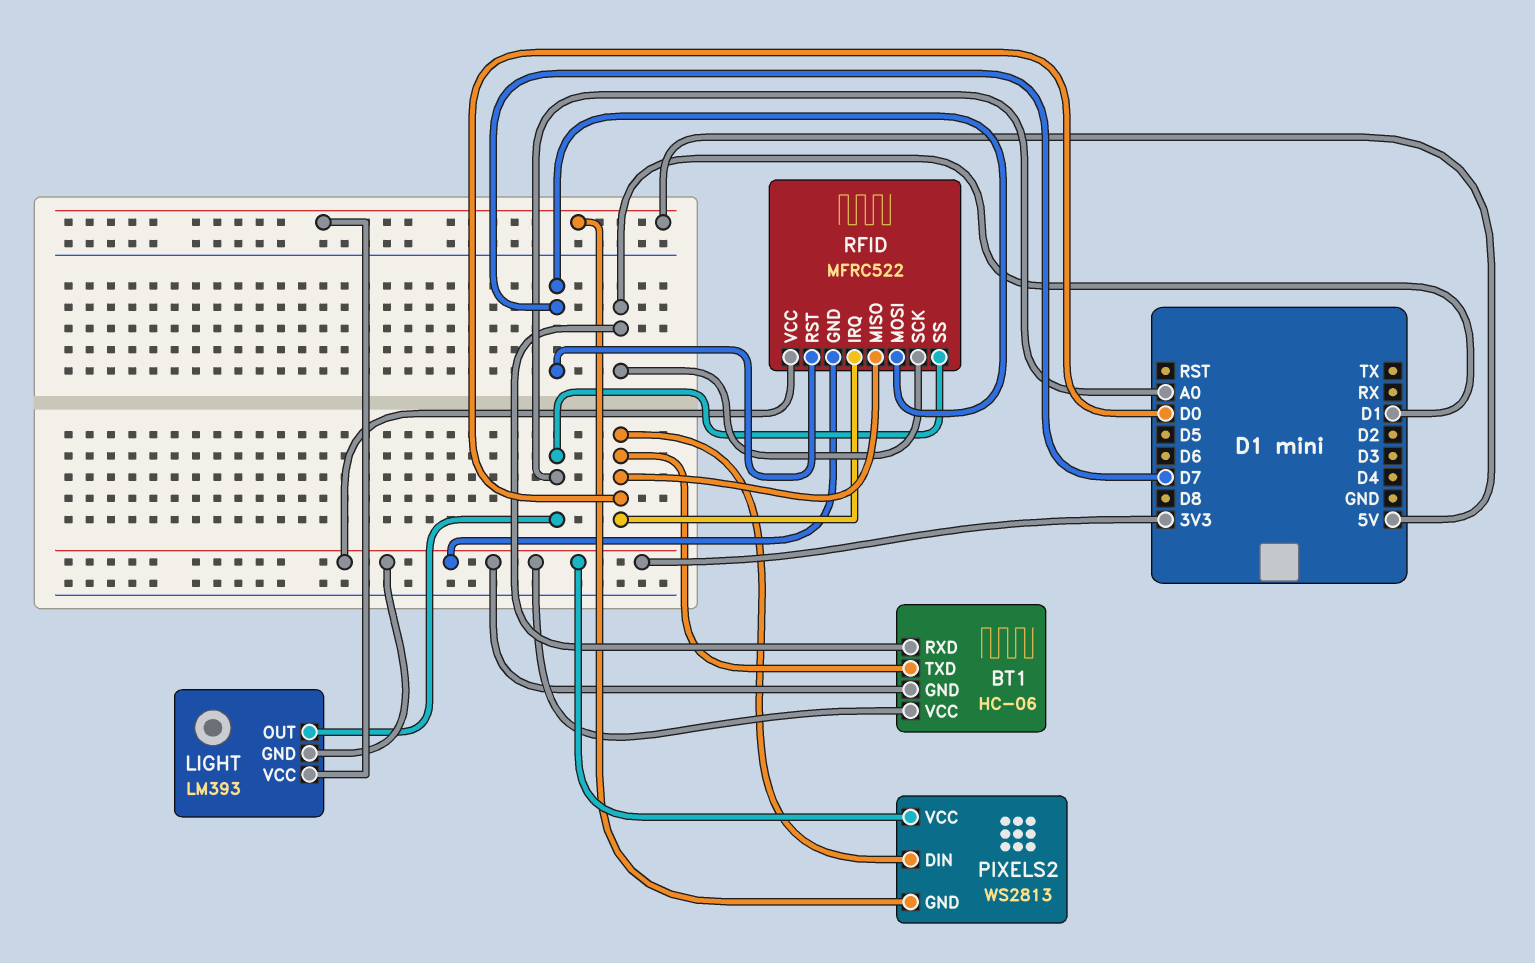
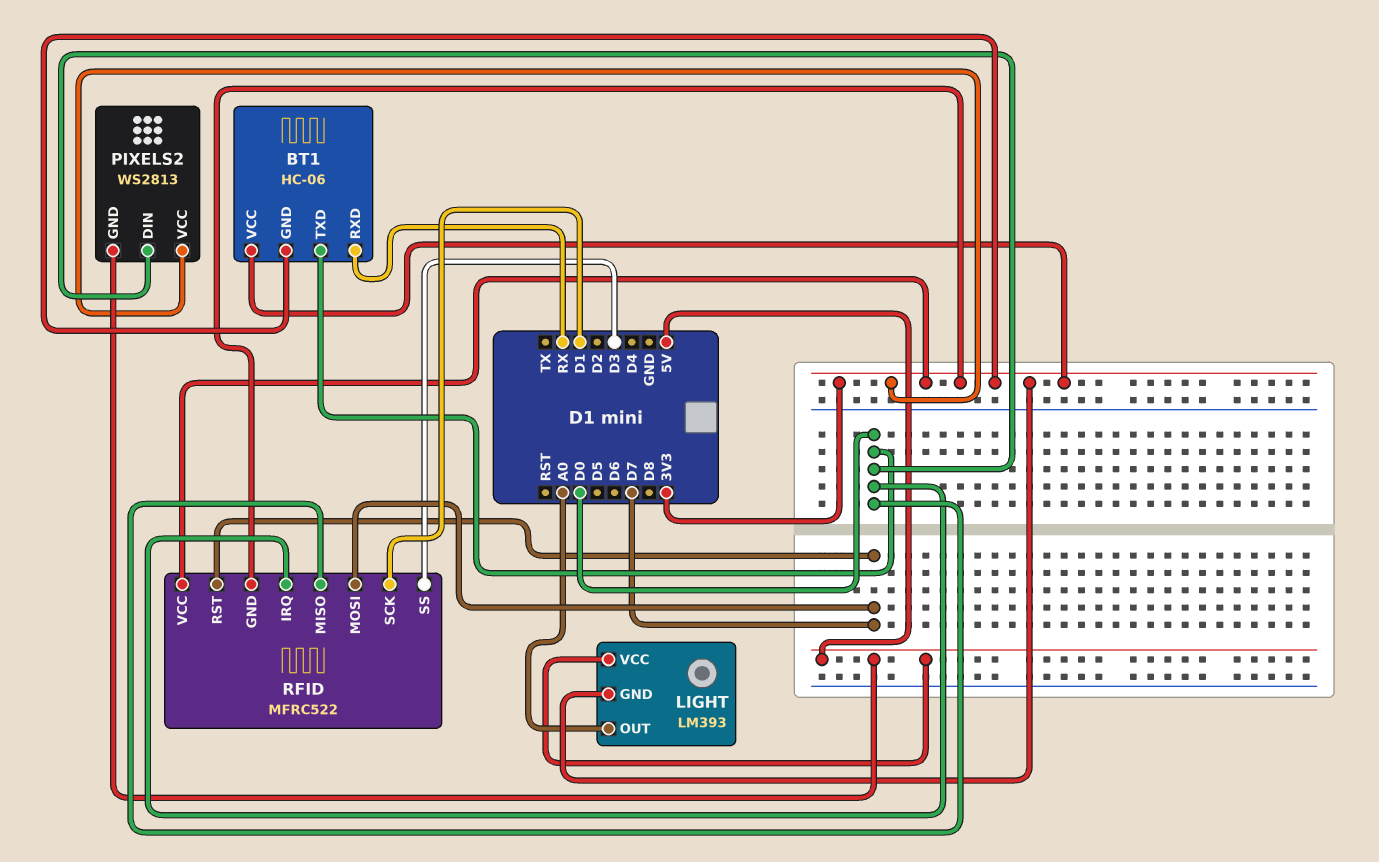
BT1 pin RXD: D1 -> RX
RFID pin SS: A0 -> D3

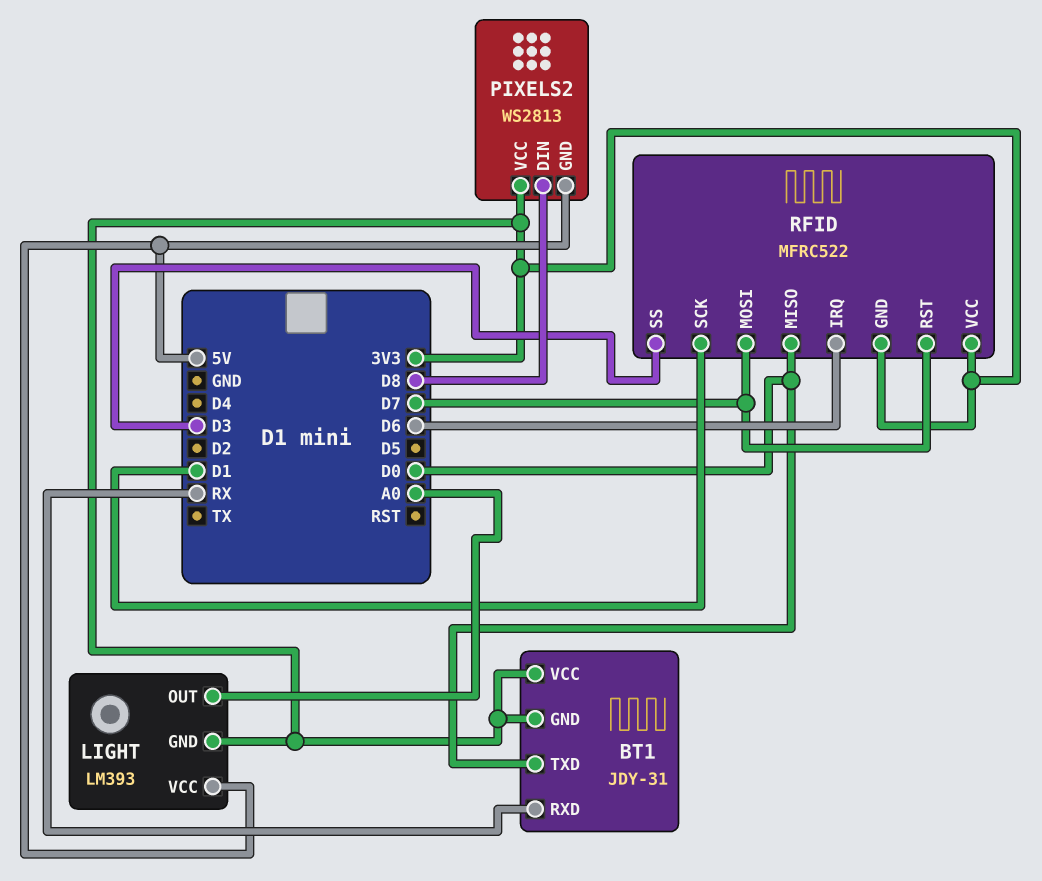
BT1: HC-06 -> JDY-31
PIXELS2 pin DIN: D0 -> D8
RFID pin IRQ: D0 -> D6

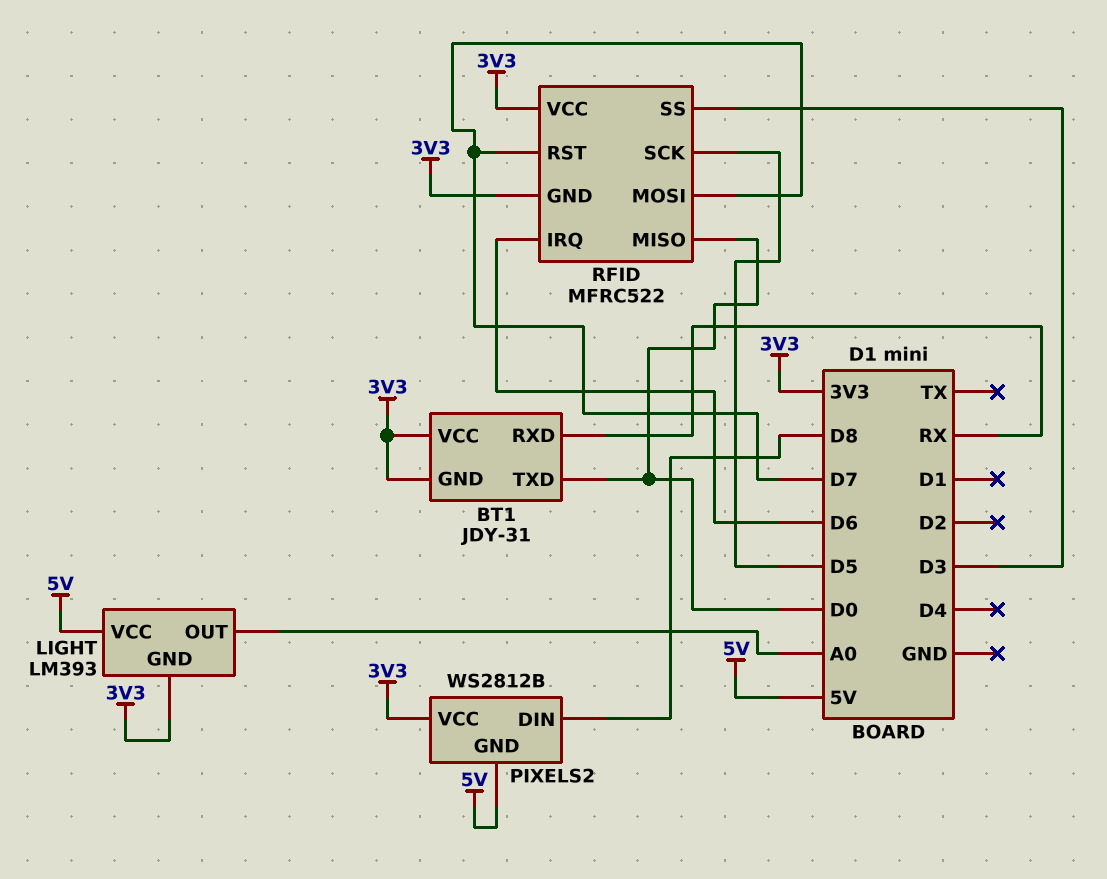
PIXELS2: WS2813 -> WS2812B
RFID pin SCK: D1 -> D5

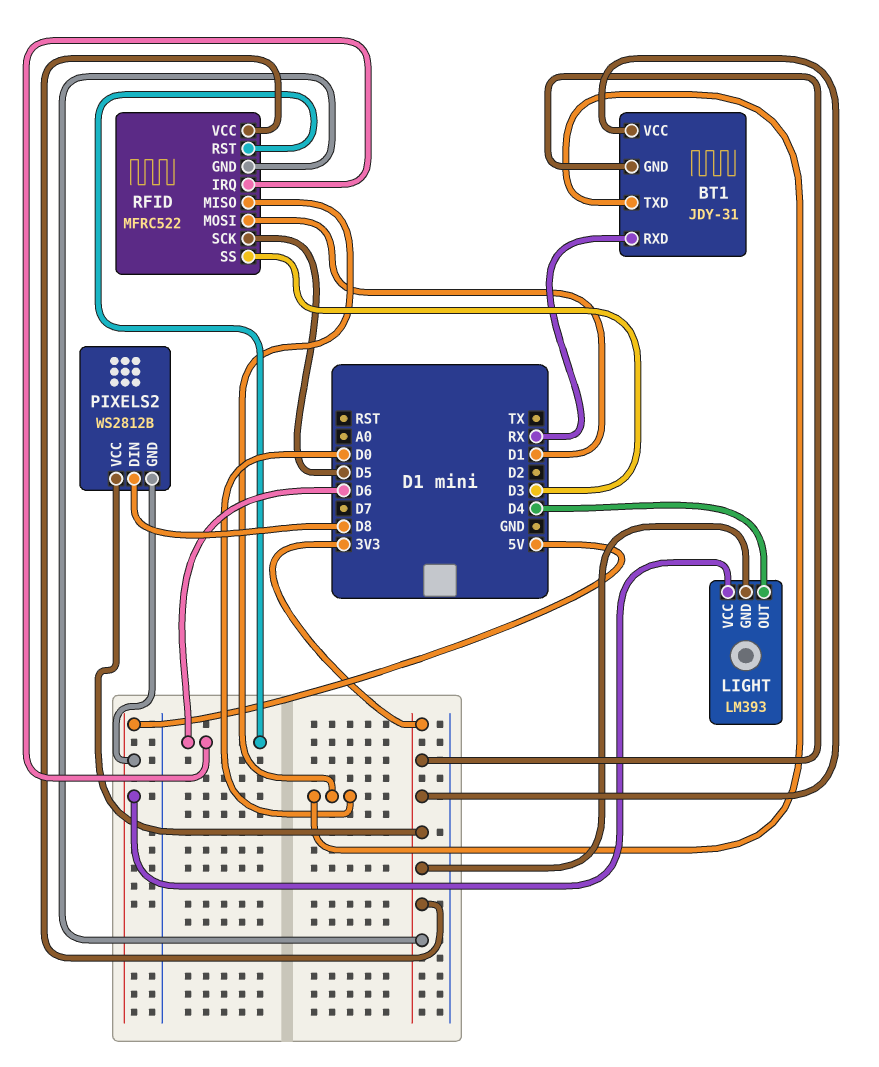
LIGHT pin OUT: A0 -> D4
RFID pin MOSI: D7 -> D1
RFID pin RST: D7 -> D6

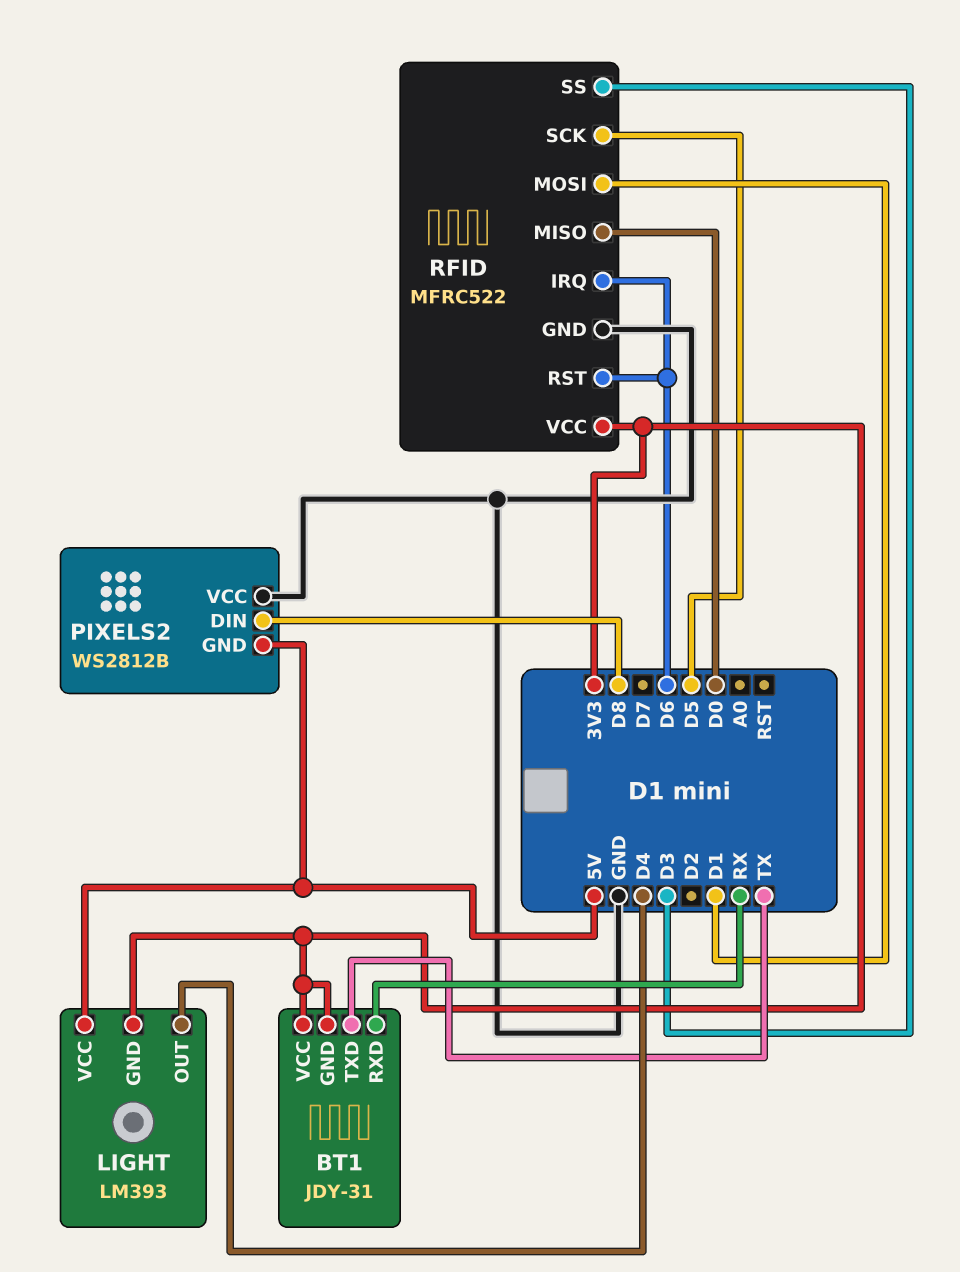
BT1 pin TXD: D0 -> TX
PIXELS2 pin VCC: 3V3 -> GND
RFID pin GND: 3V3 -> GND

